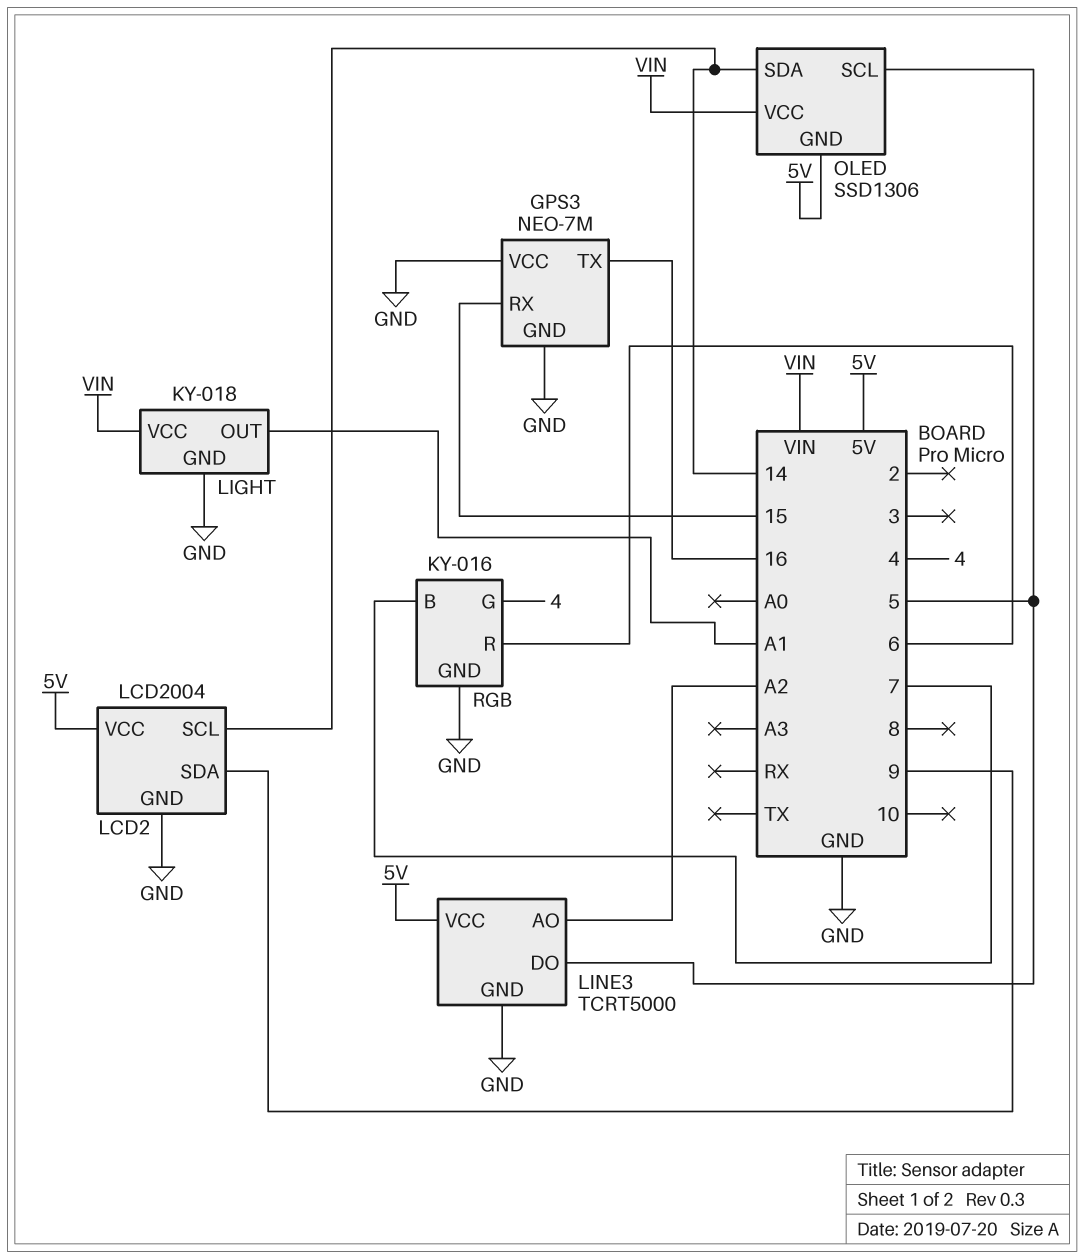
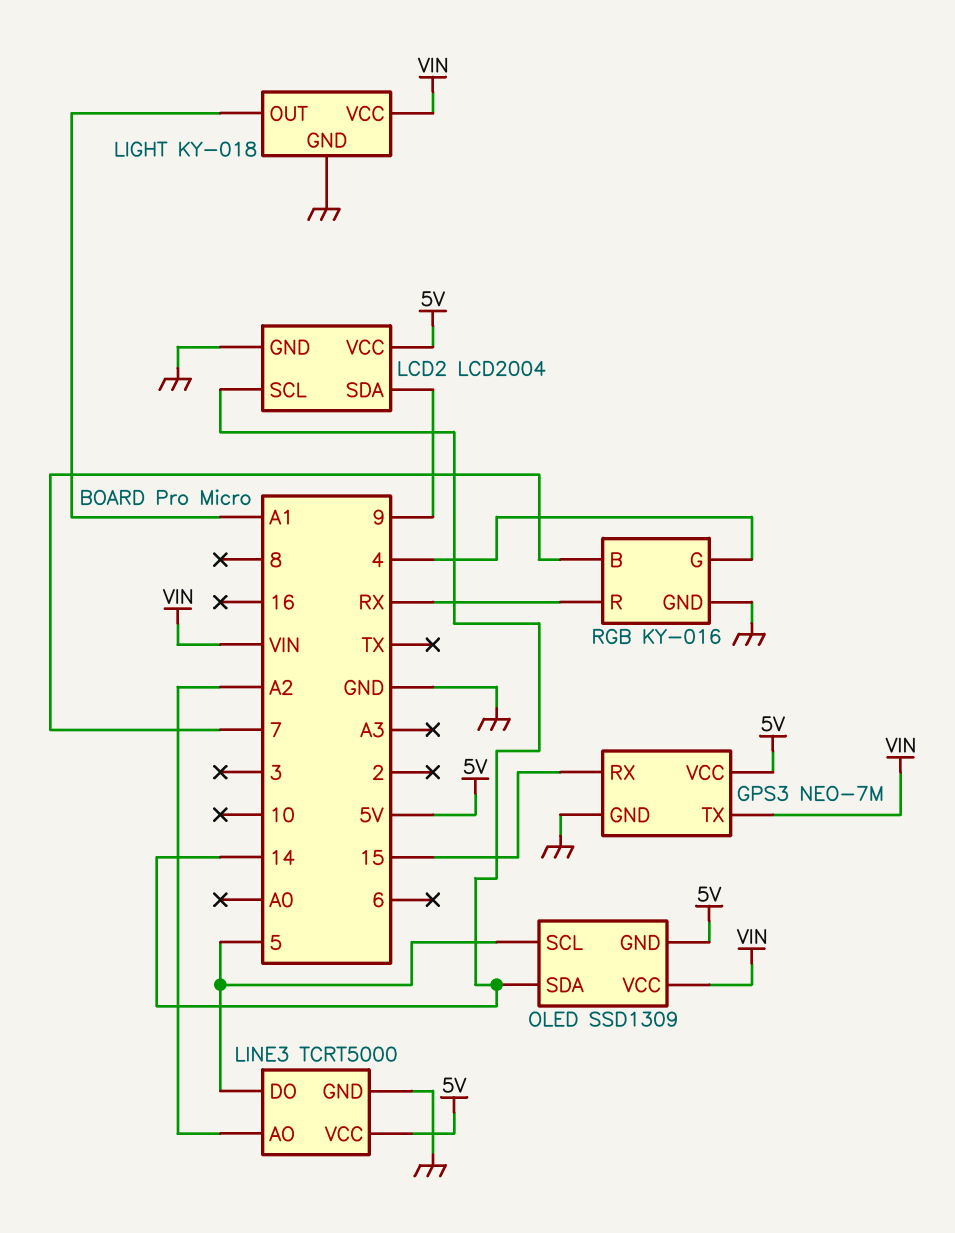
GPS3 pin TX: 16 -> VIN
GPS3 pin VCC: GND -> 5V
OLED: SSD1306 -> SSD1309
RGB pin R: 6 -> RX

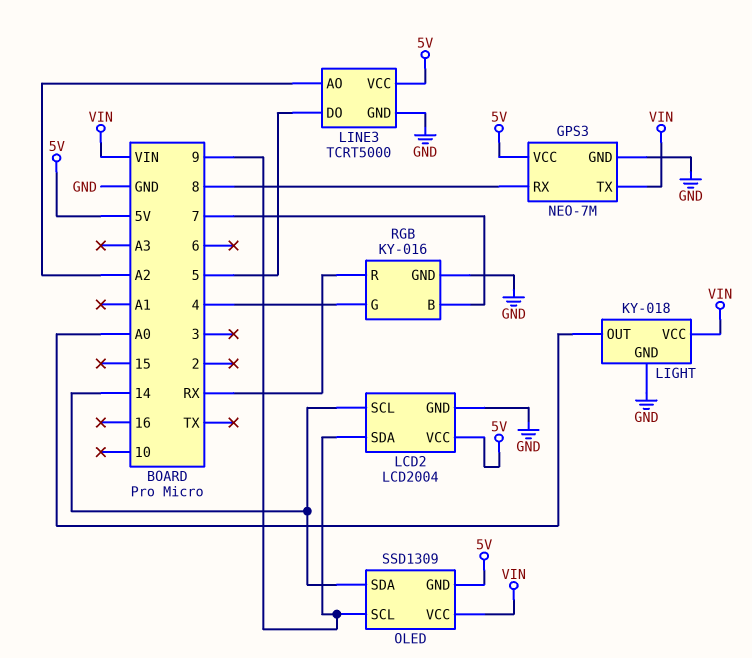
GPS3 pin RX: 15 -> 8
LIGHT pin OUT: A1 -> A0
OLED pin SCL: 5 -> 9

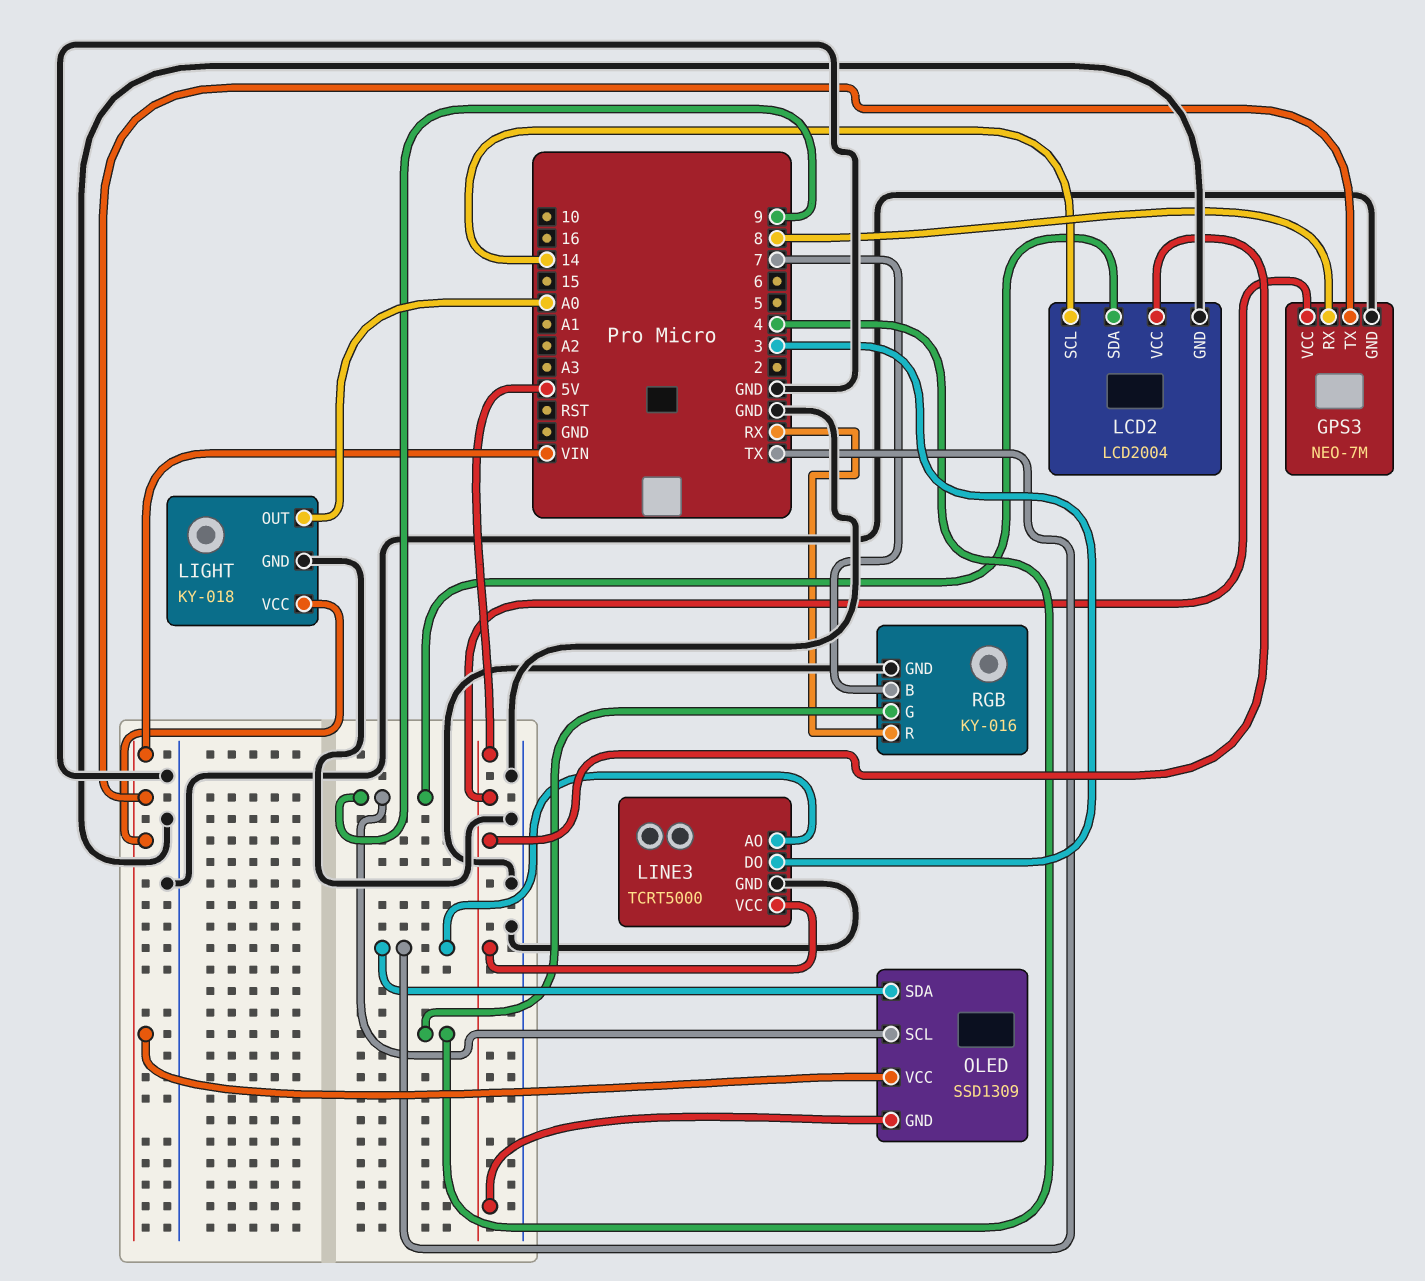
LINE3 pin AO: A2 -> TX
LINE3 pin DO: 5 -> 3
OLED pin SDA: 14 -> TX

